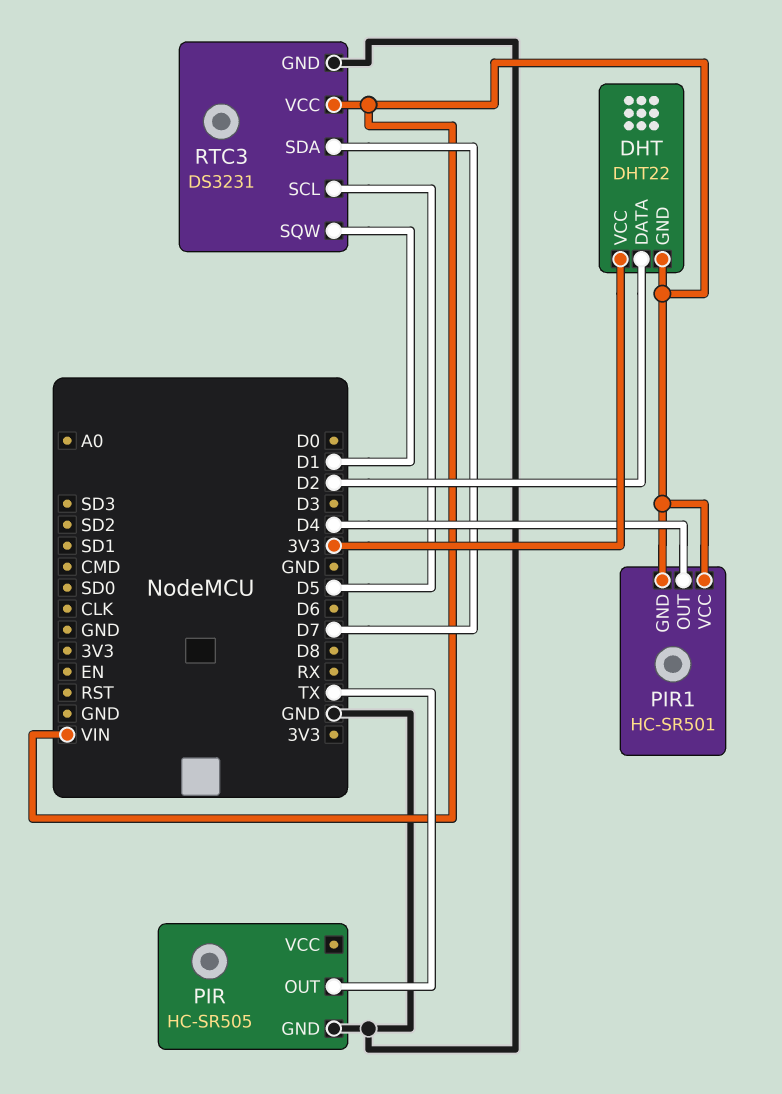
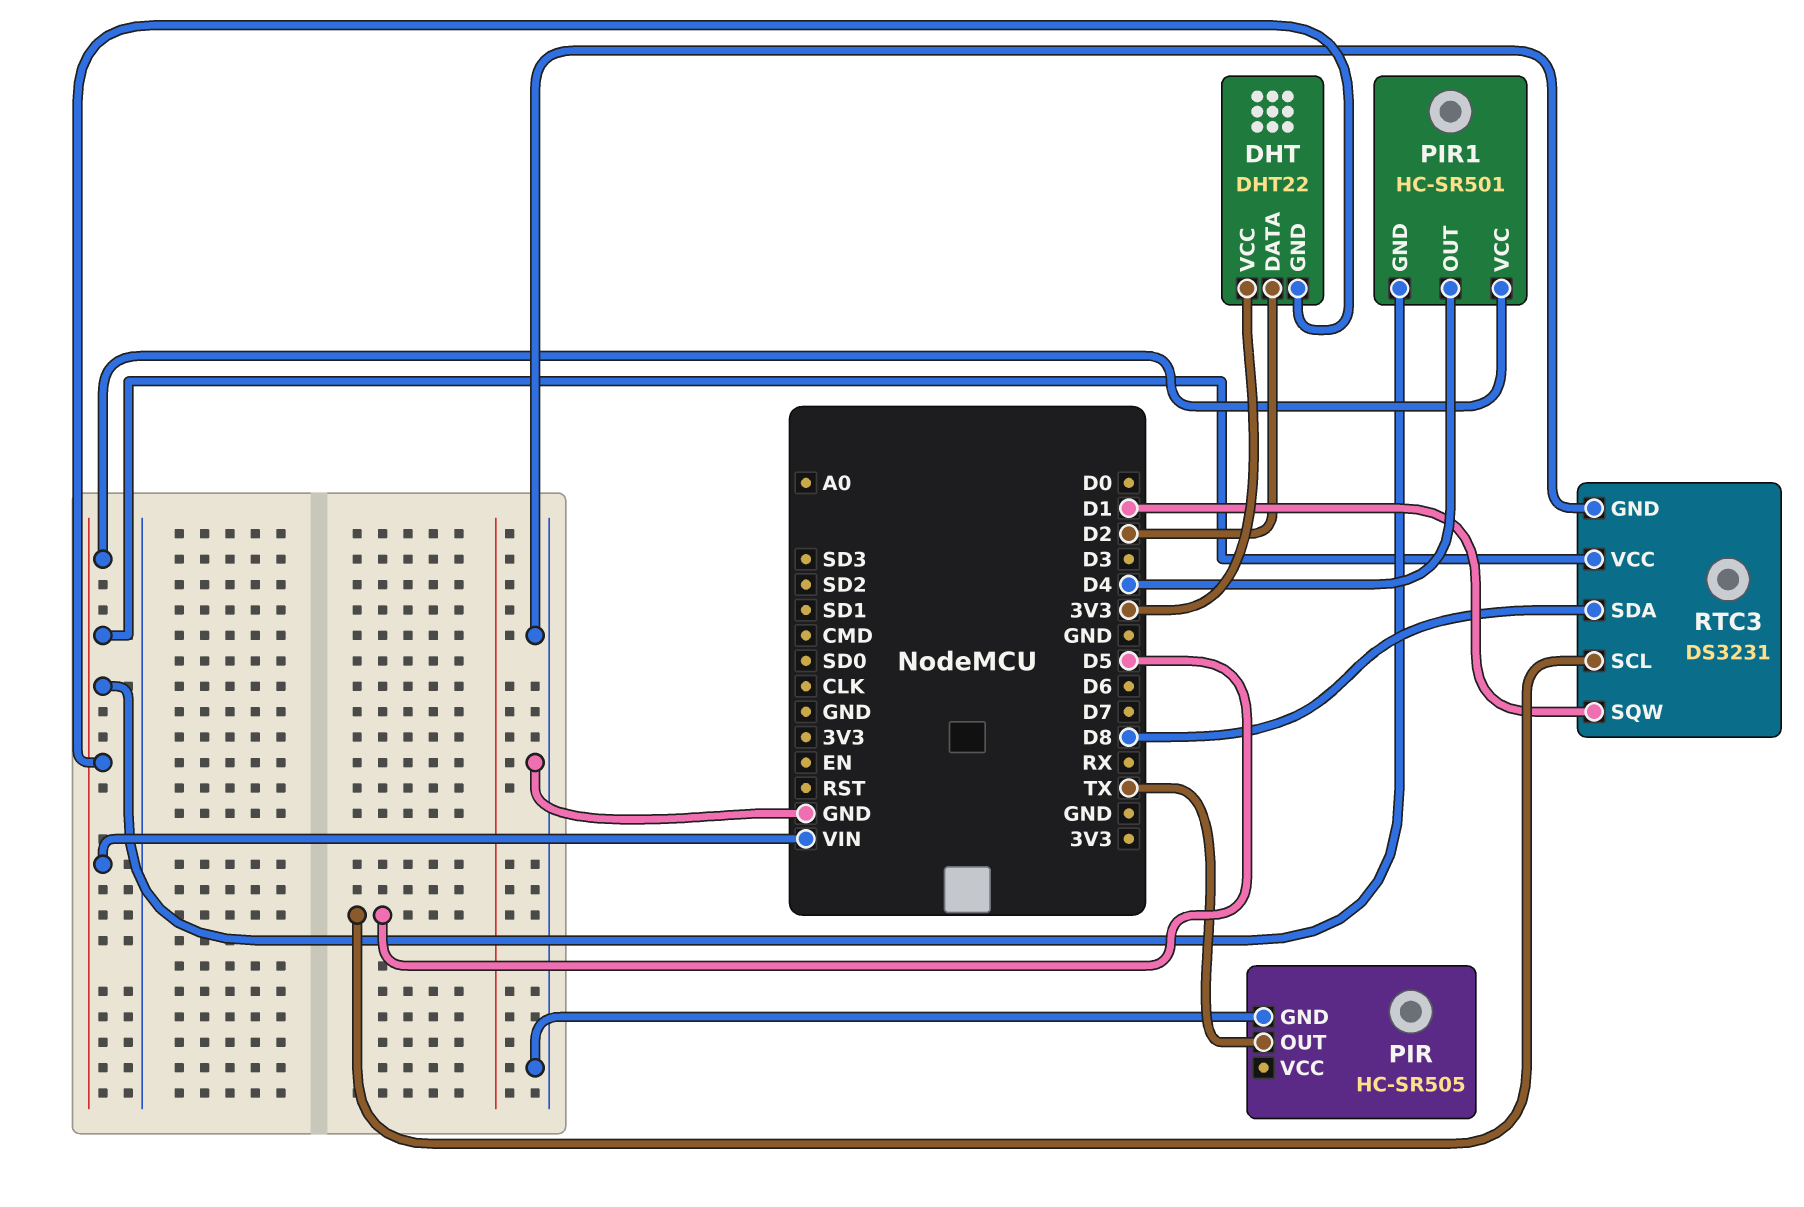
RTC3 pin SDA: D7 -> D8

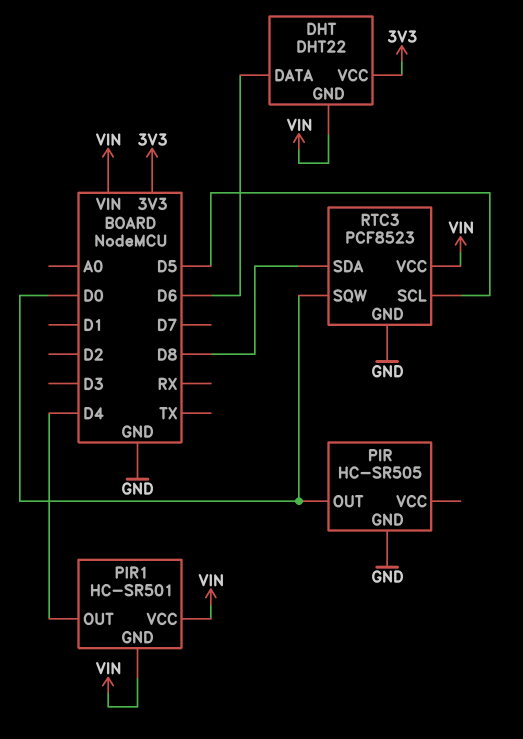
DHT pin DATA: D2 -> D6
PIR pin OUT: TX -> D0
RTC3: DS3231 -> PCF8523
RTC3 pin SQW: D1 -> D0

